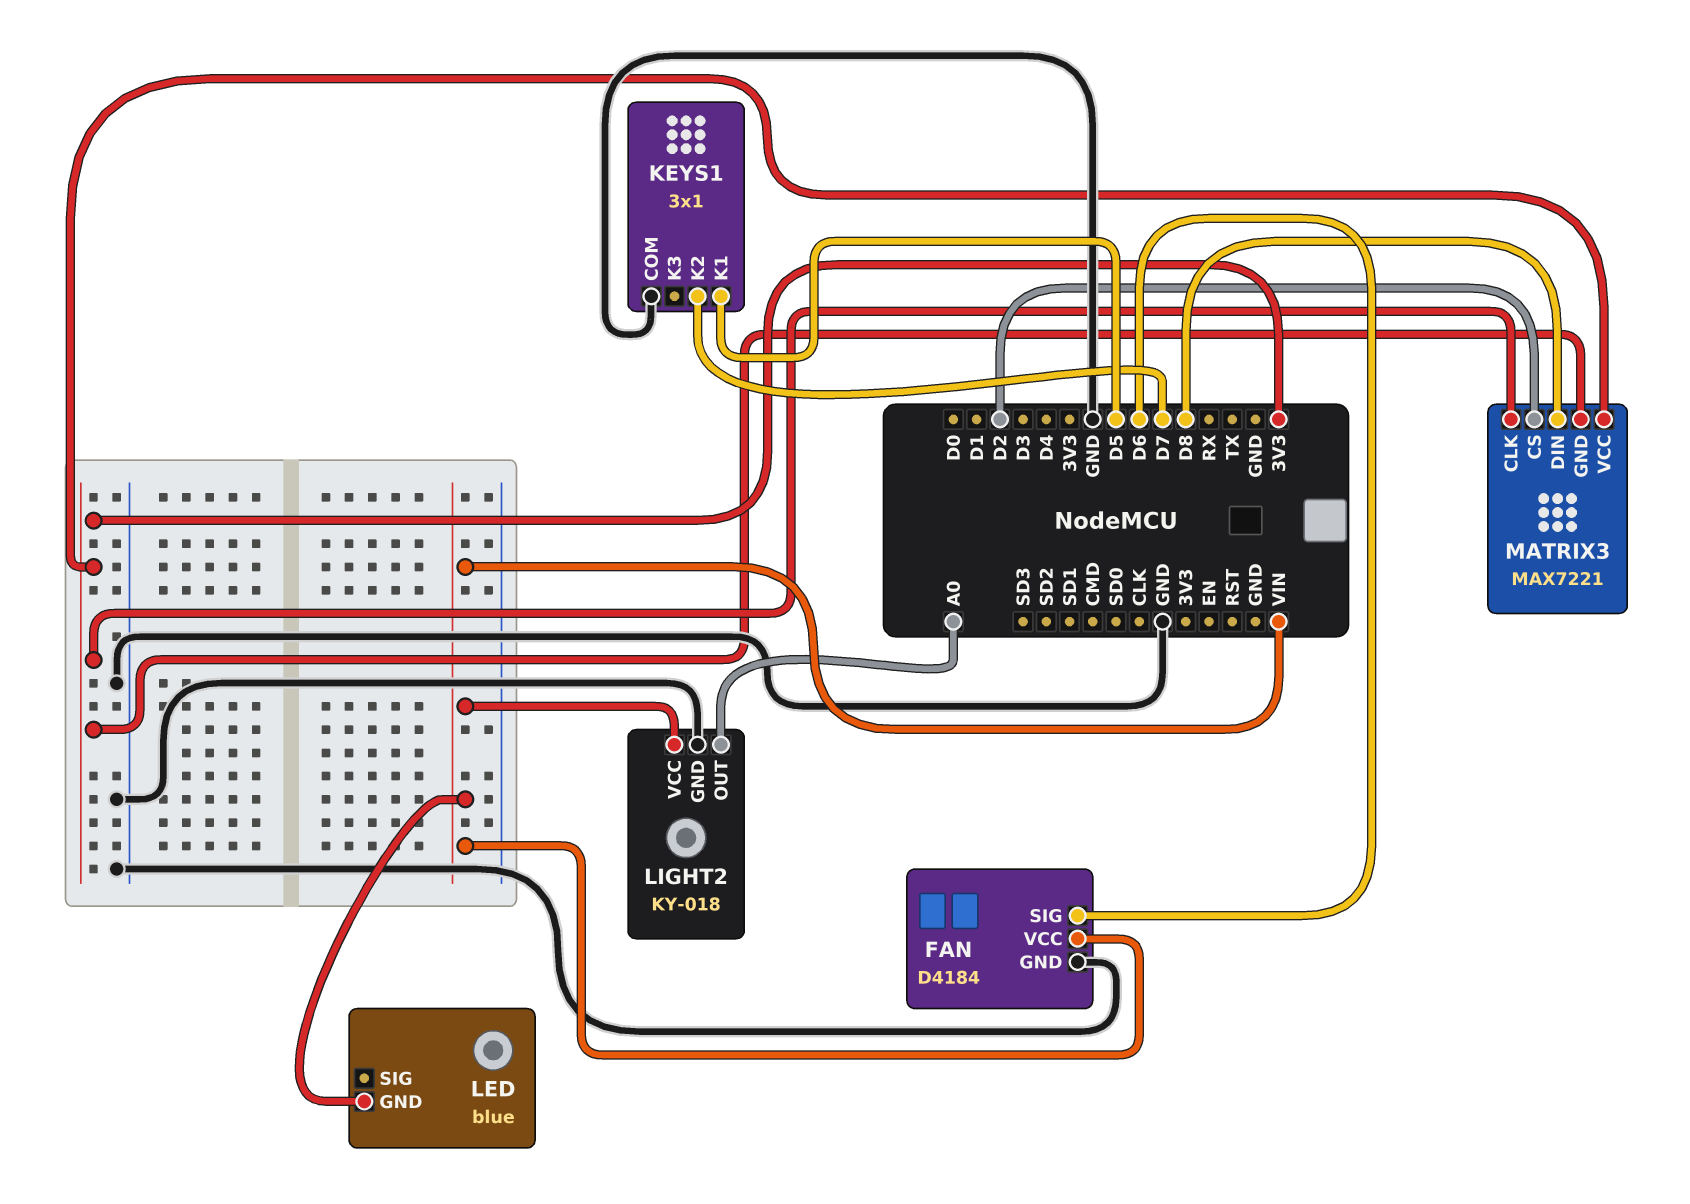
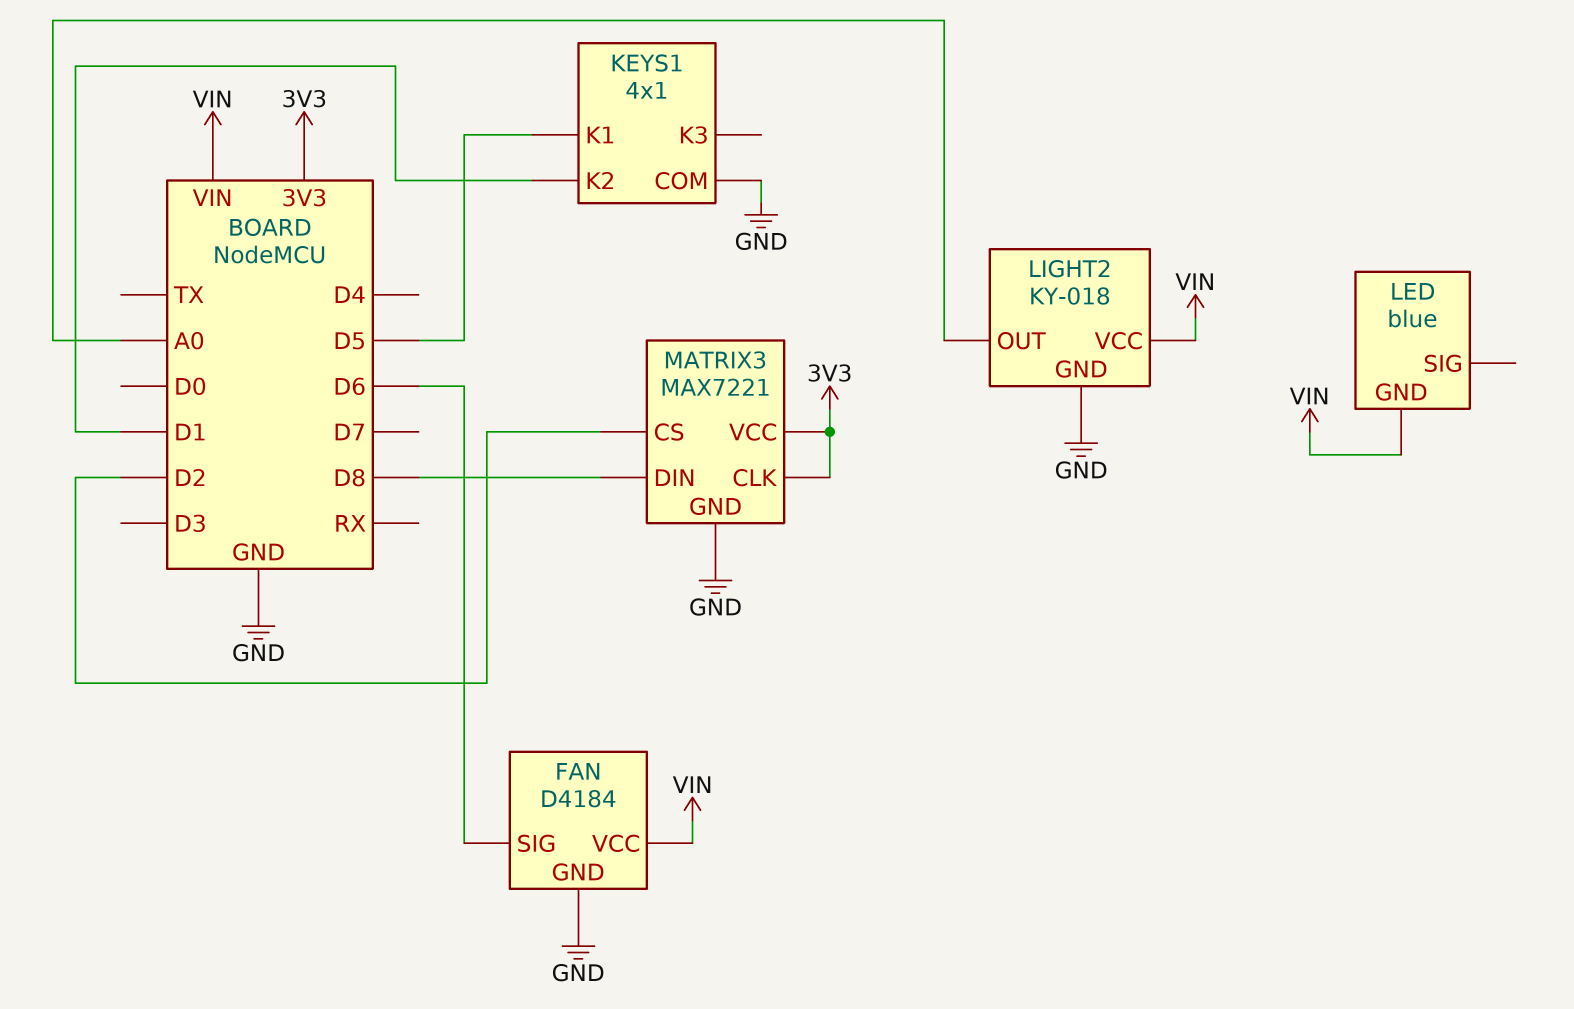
KEYS1: 3x1 -> 4x1
KEYS1 pin K2: D7 -> D1
MATRIX3 pin GND: 3V3 -> GND

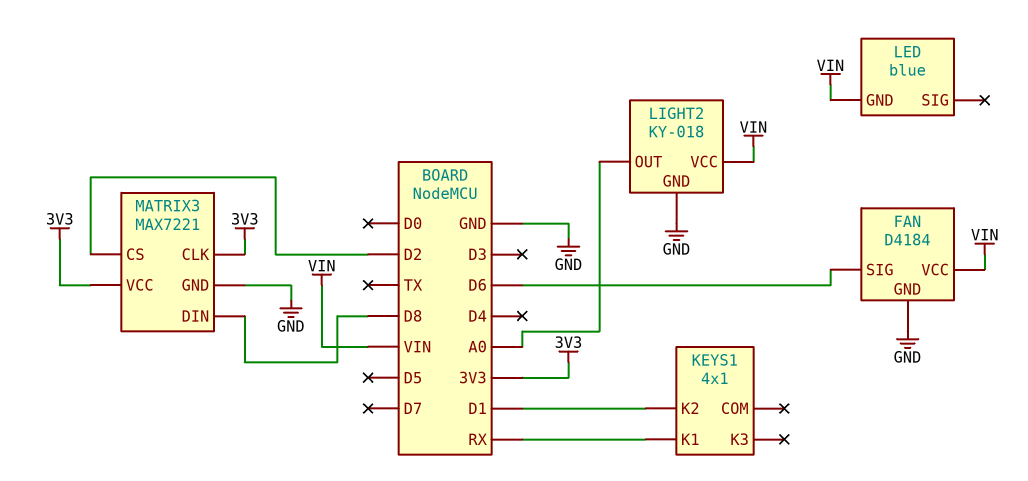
KEYS1 pin COM: GND -> none
KEYS1 pin K1: D5 -> RX

